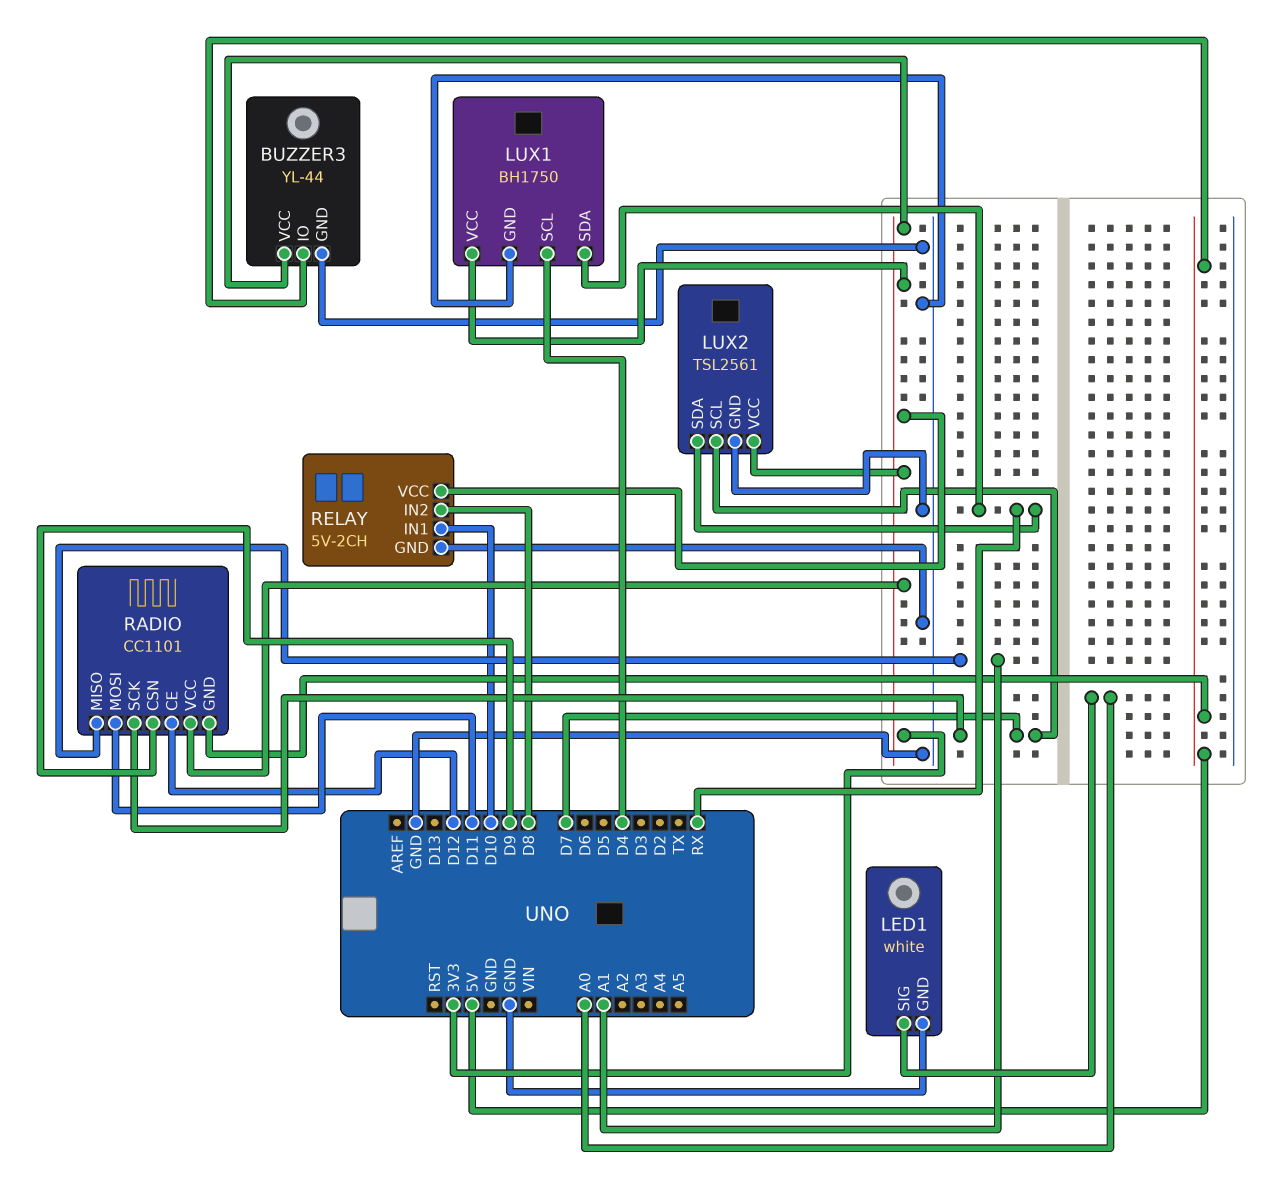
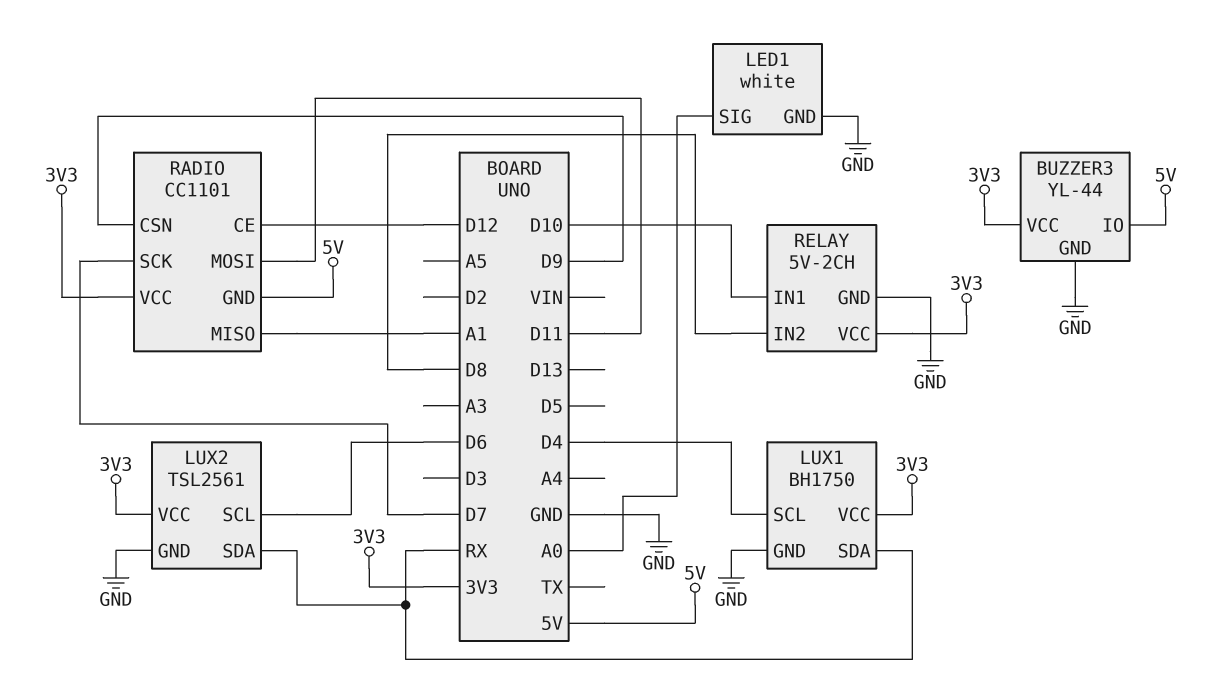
LUX2 pin SCL: D7 -> D6

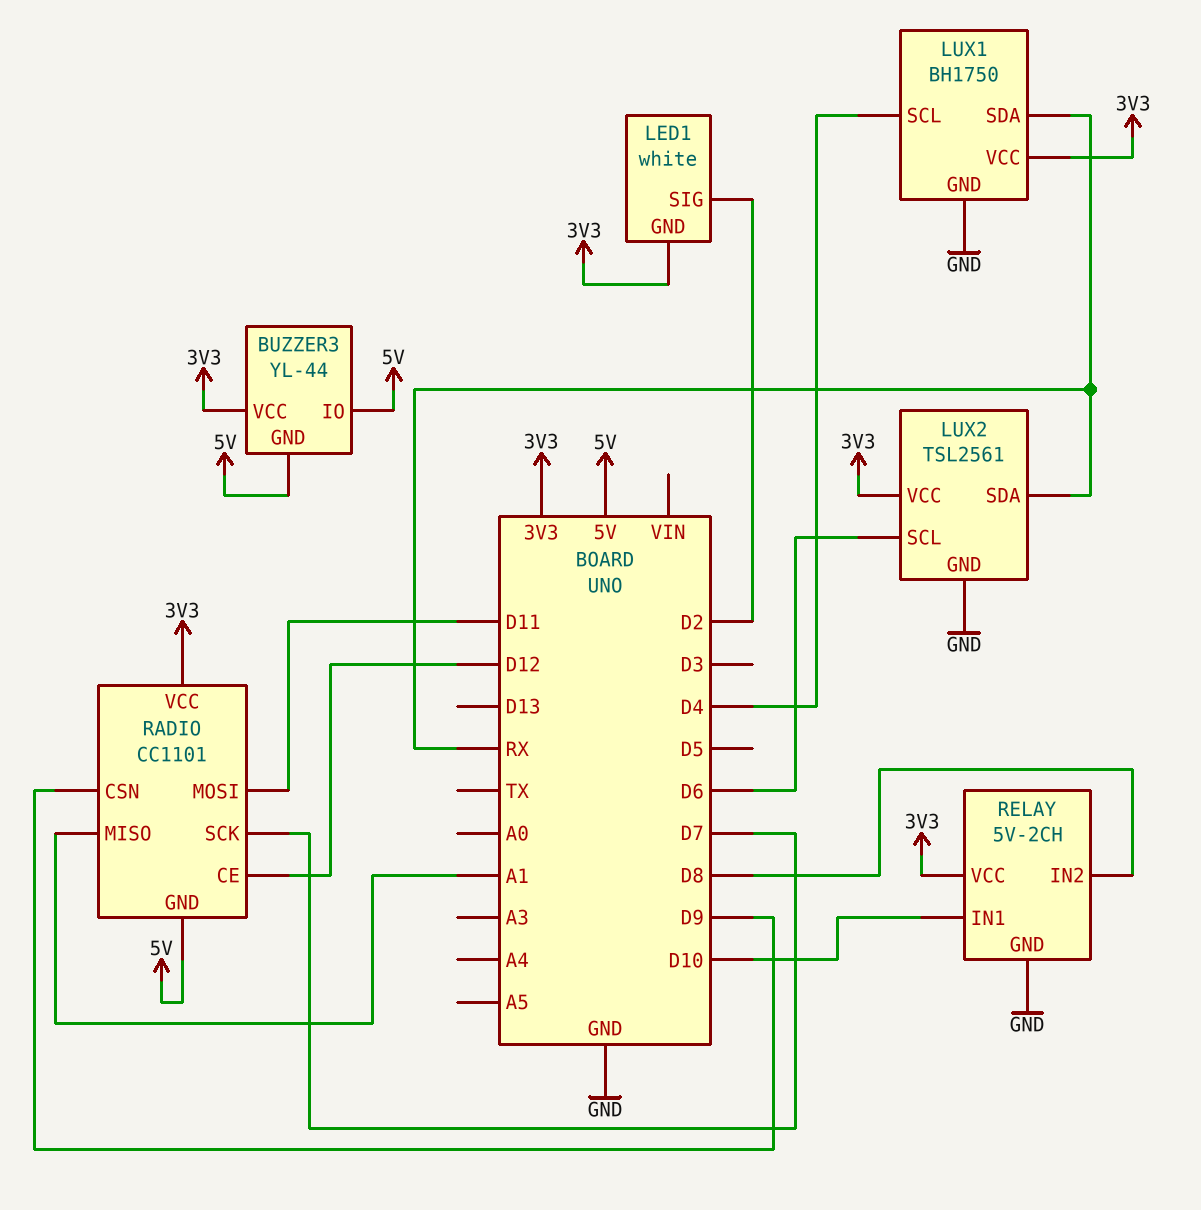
BUZZER3 pin GND: GND -> 5V
LED1 pin GND: GND -> 3V3
LED1 pin SIG: A0 -> D2

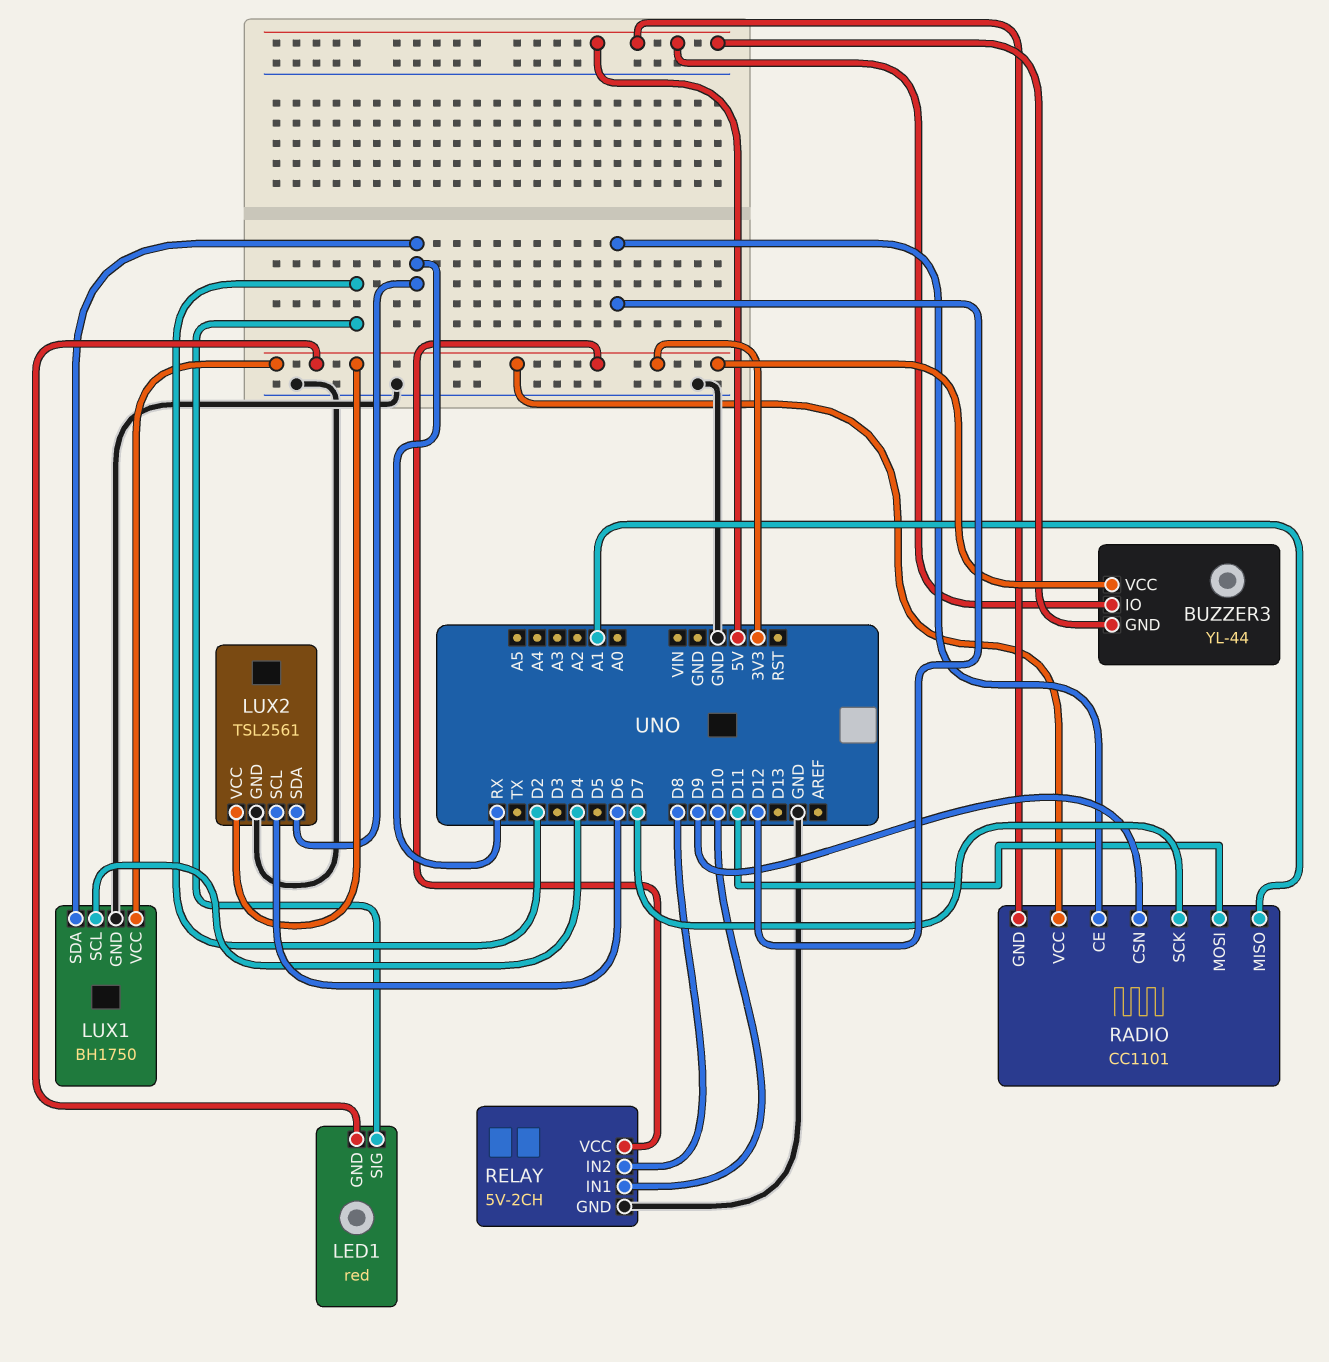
LED1: white -> red

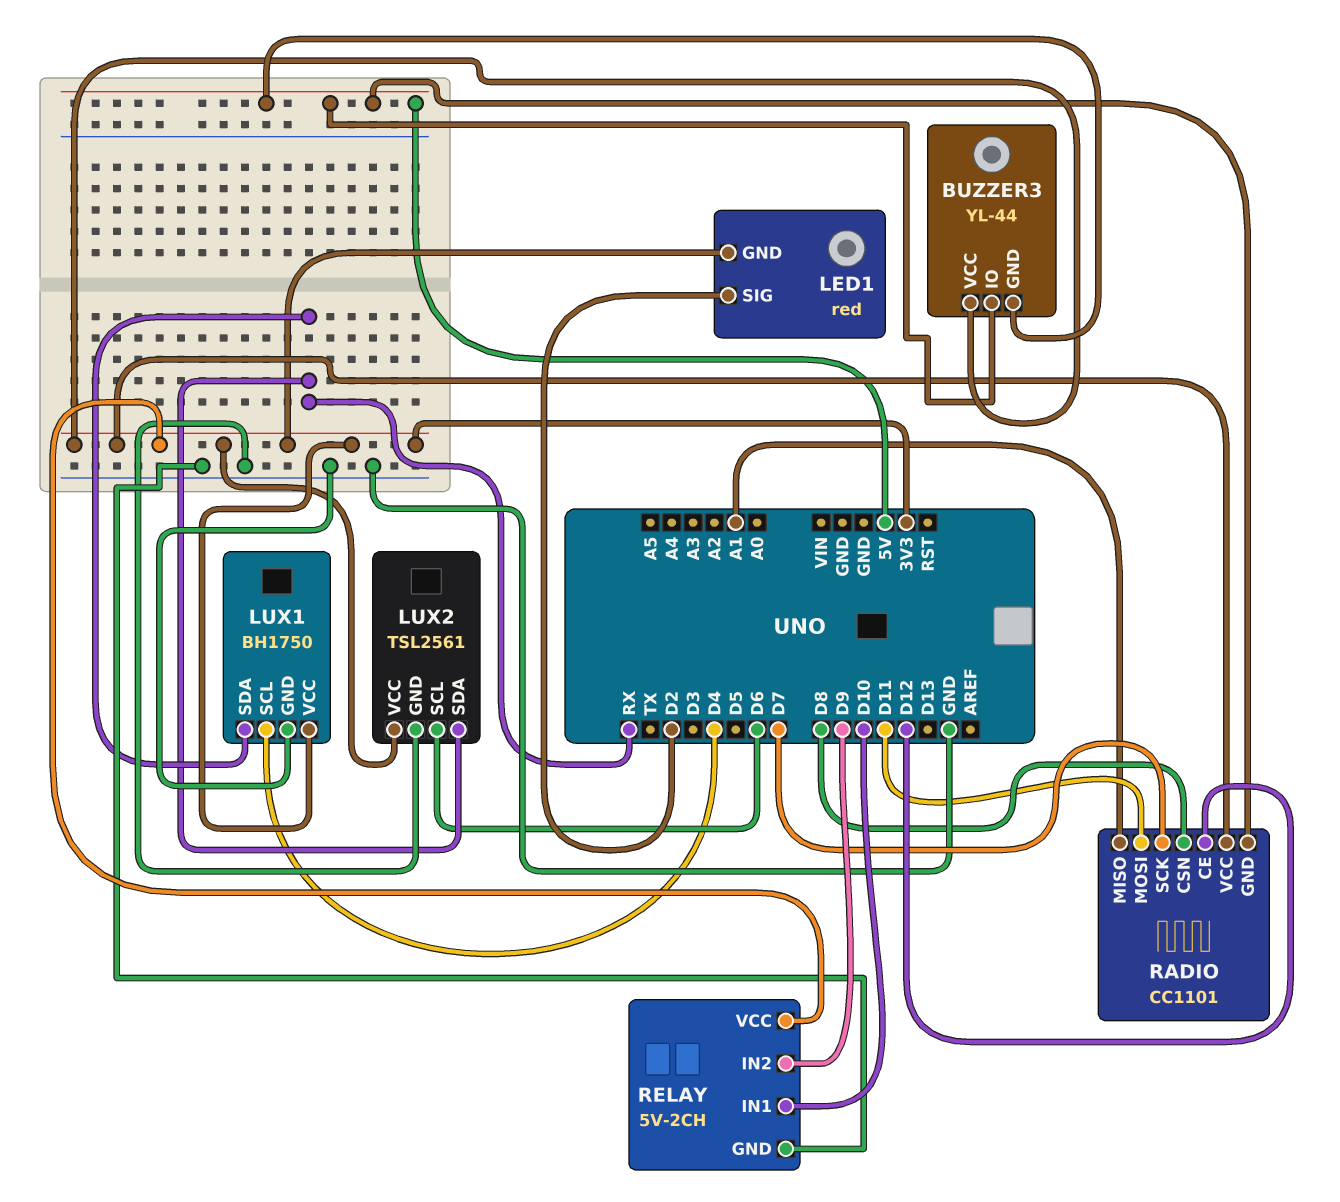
RADIO pin CSN: D9 -> D8
RELAY pin IN2: D8 -> D9

